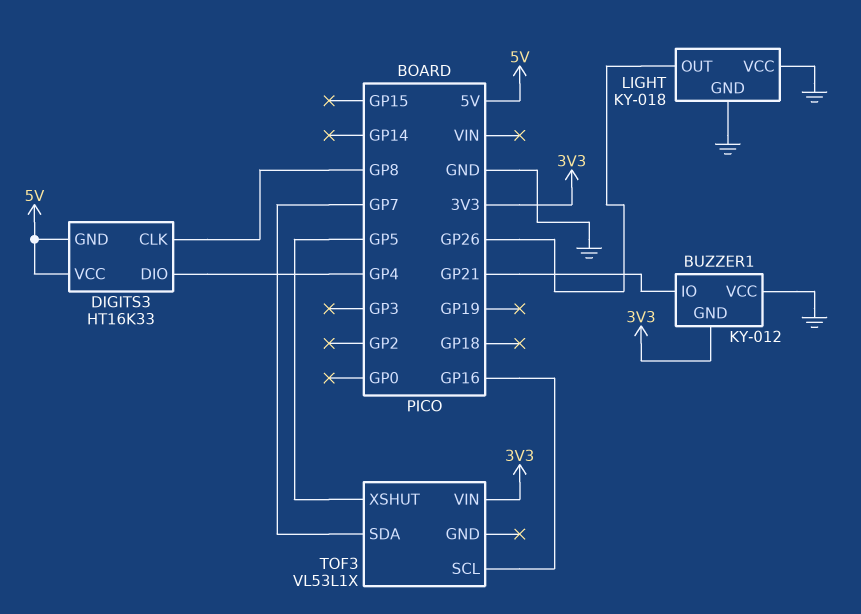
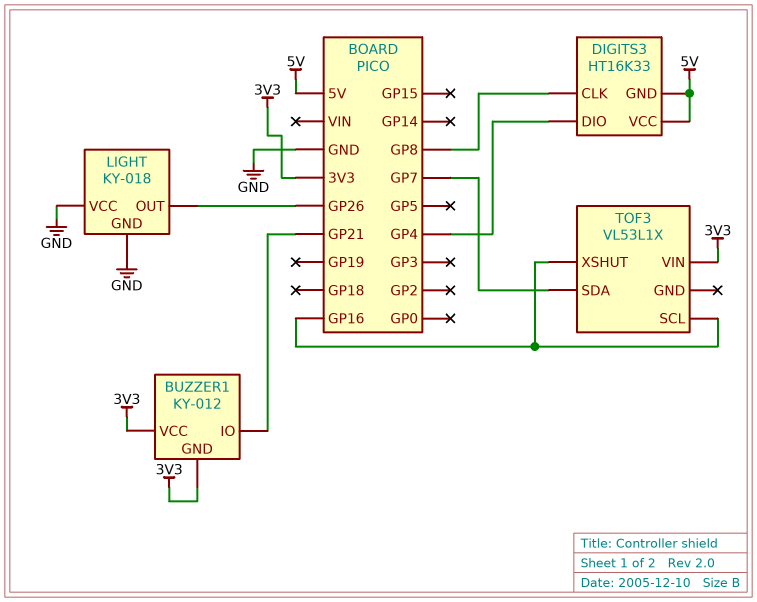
BUZZER1 pin VCC: GND -> 3V3
TOF3 pin XSHUT: GP5 -> GP16

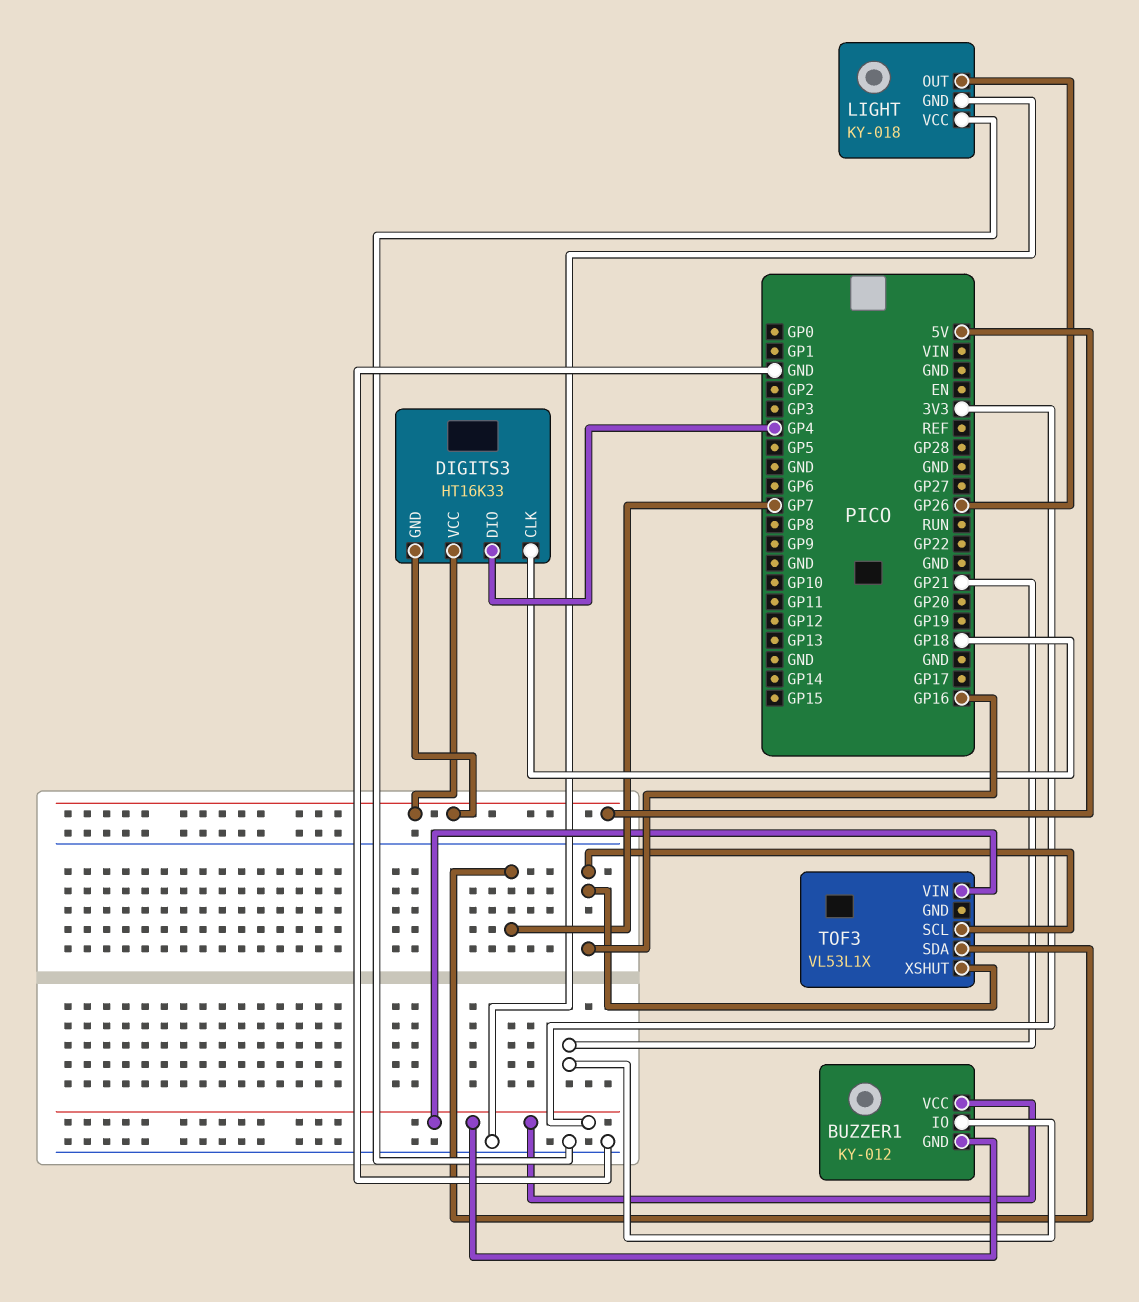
DIGITS3 pin CLK: GP8 -> GP18

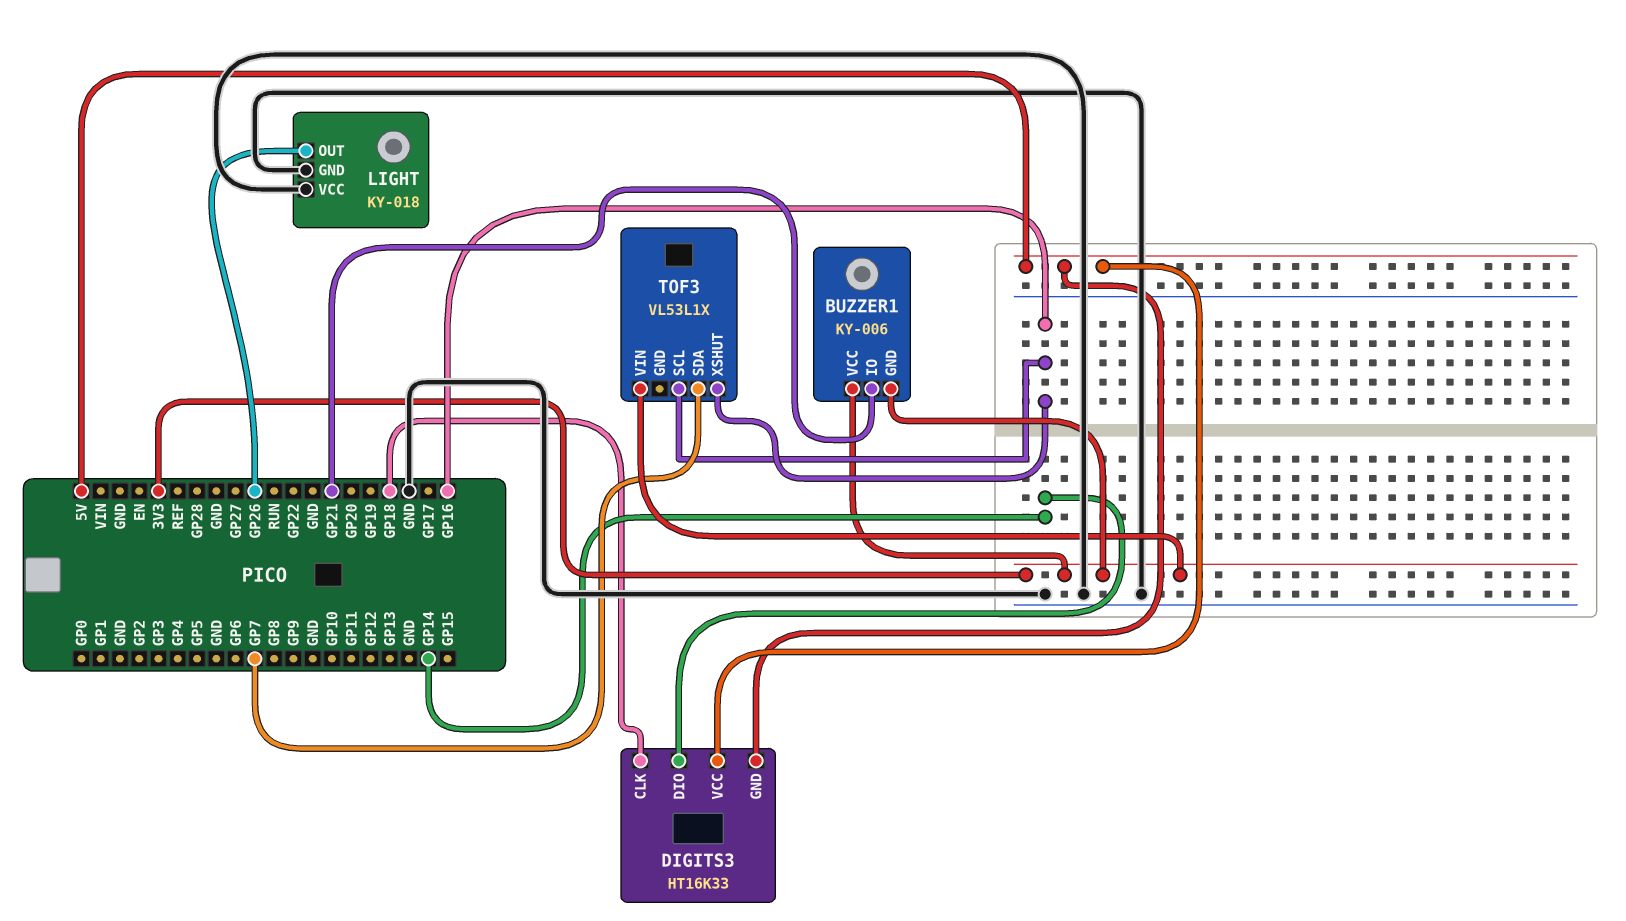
BUZZER1: KY-012 -> KY-006
DIGITS3 pin DIO: GP4 -> GP14

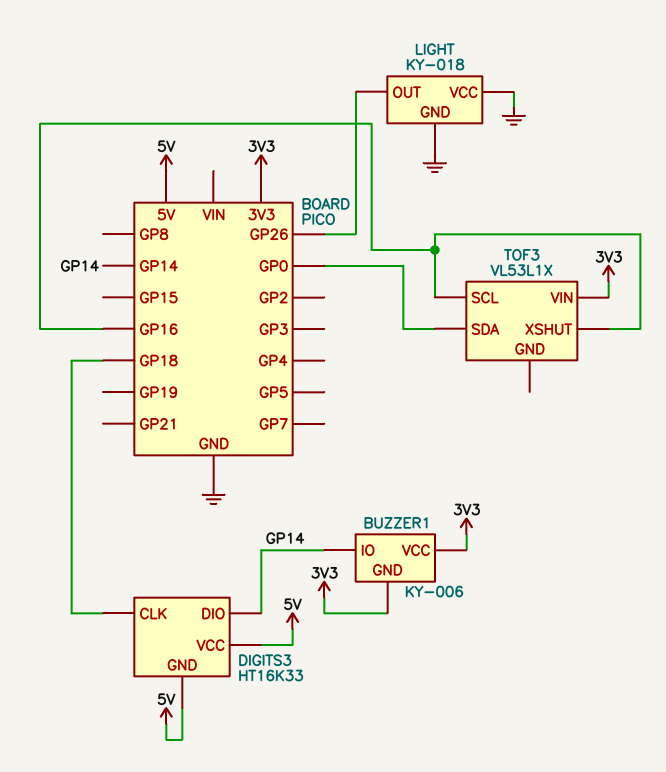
BUZZER1 pin IO: GP21 -> GP14
TOF3 pin SDA: GP7 -> GP0

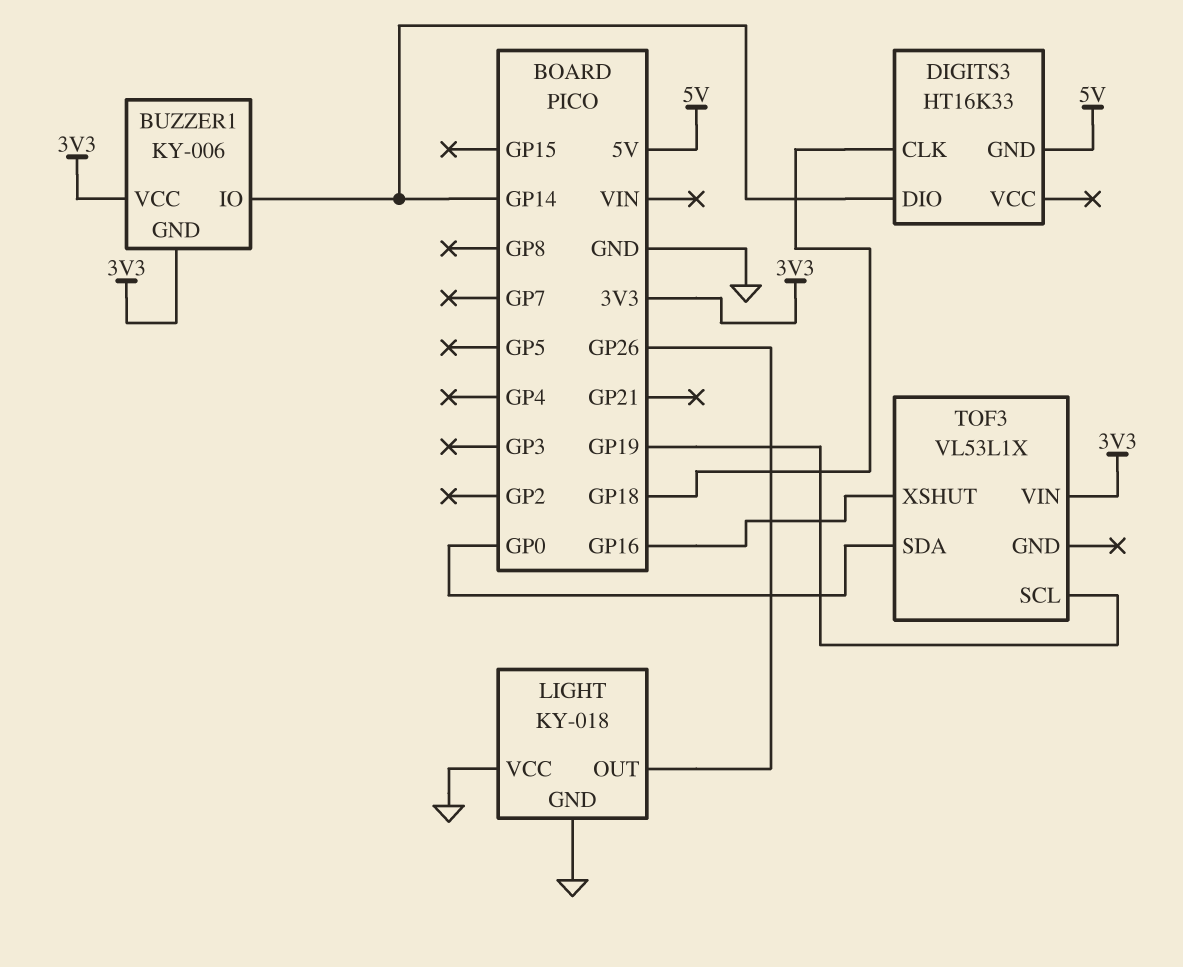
DIGITS3 pin VCC: 5V -> none
TOF3 pin SCL: GP16 -> GP19

